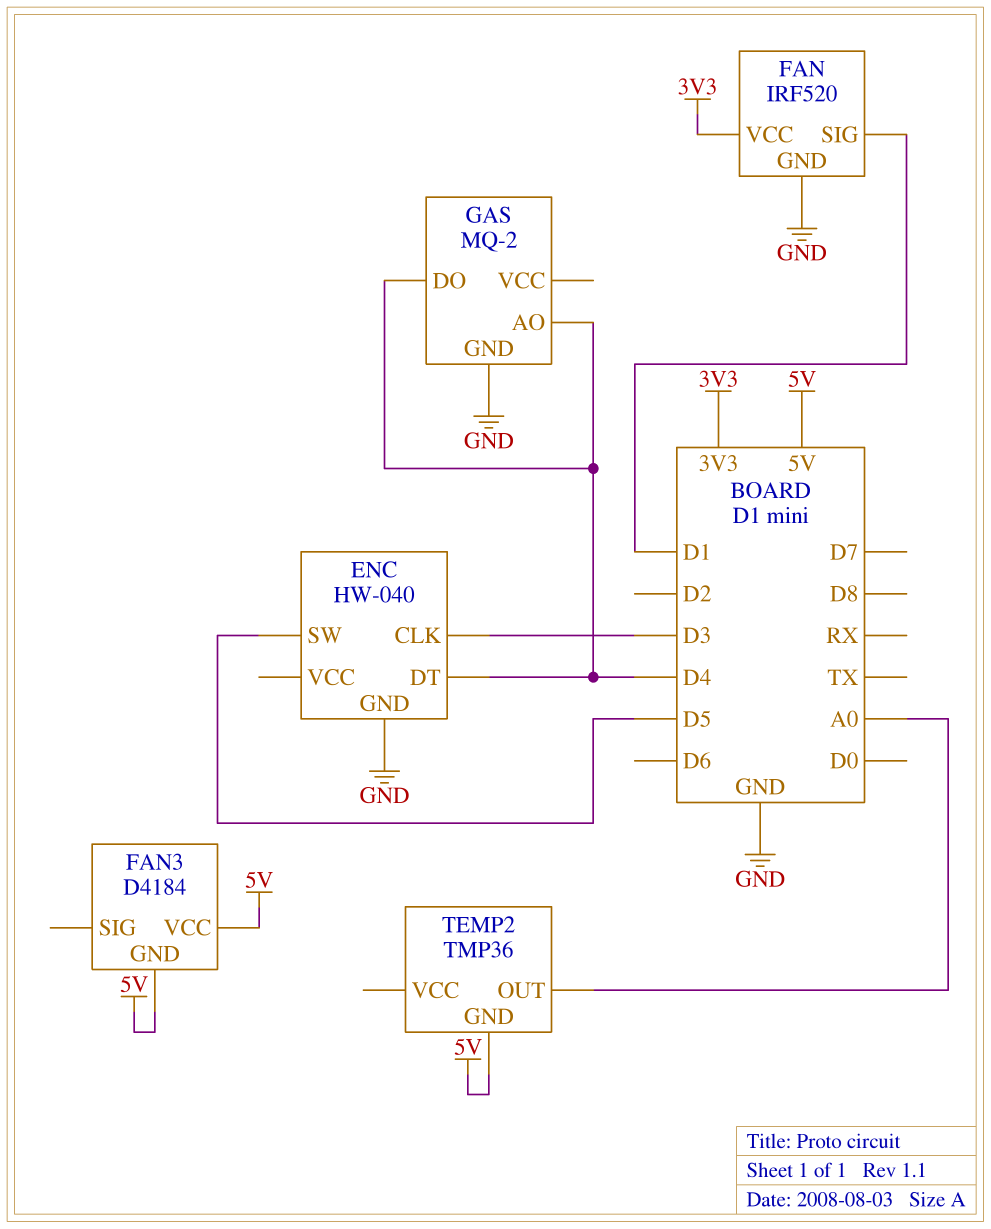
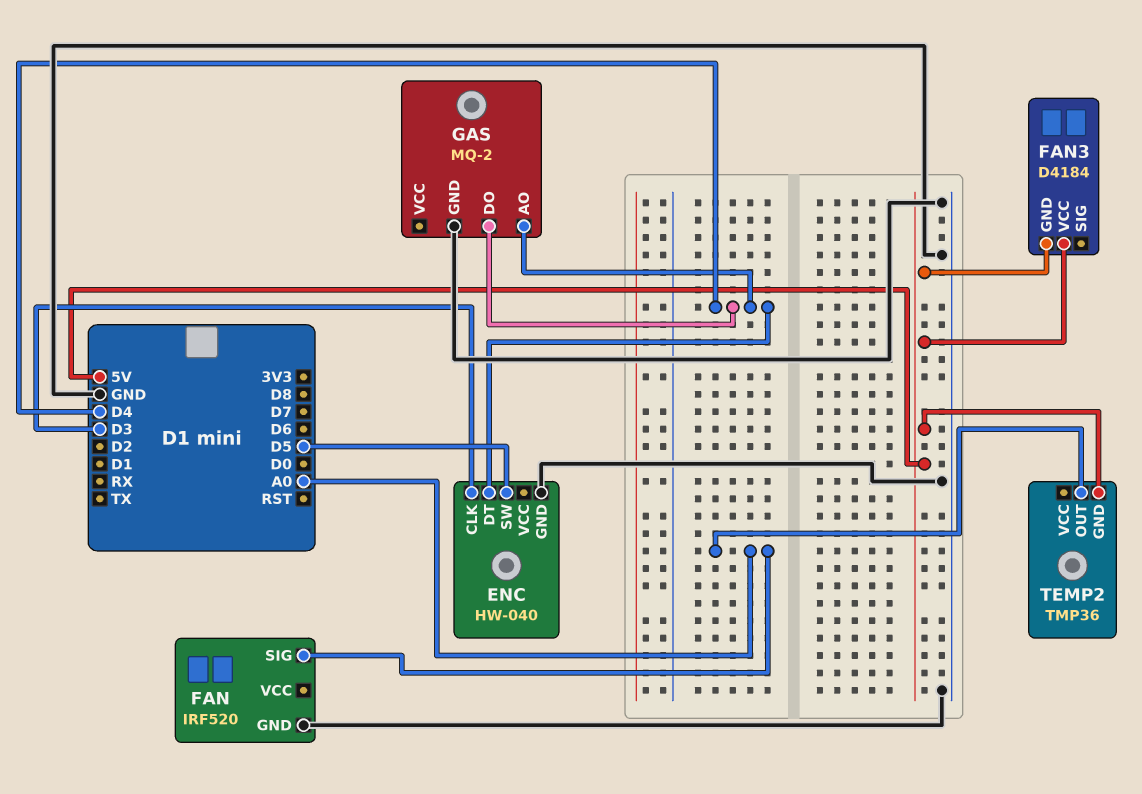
FAN pin SIG: D1 -> A0
FAN pin VCC: 3V3 -> none

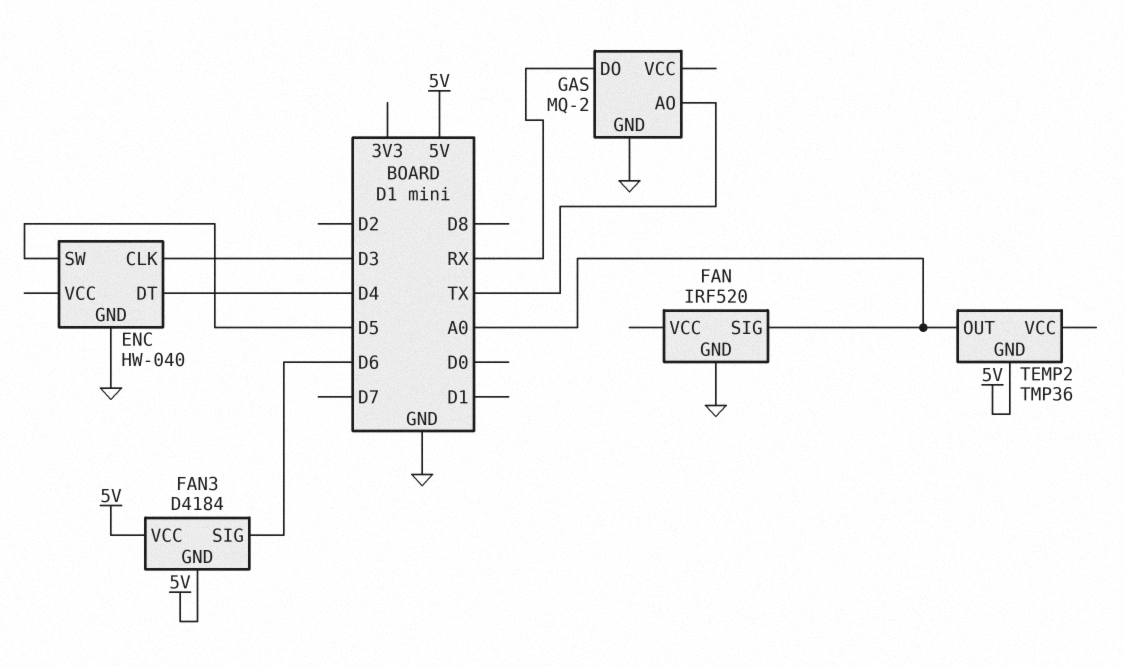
FAN3 pin SIG: none -> D6
GAS pin AO: D4 -> TX
GAS pin DO: D4 -> RX

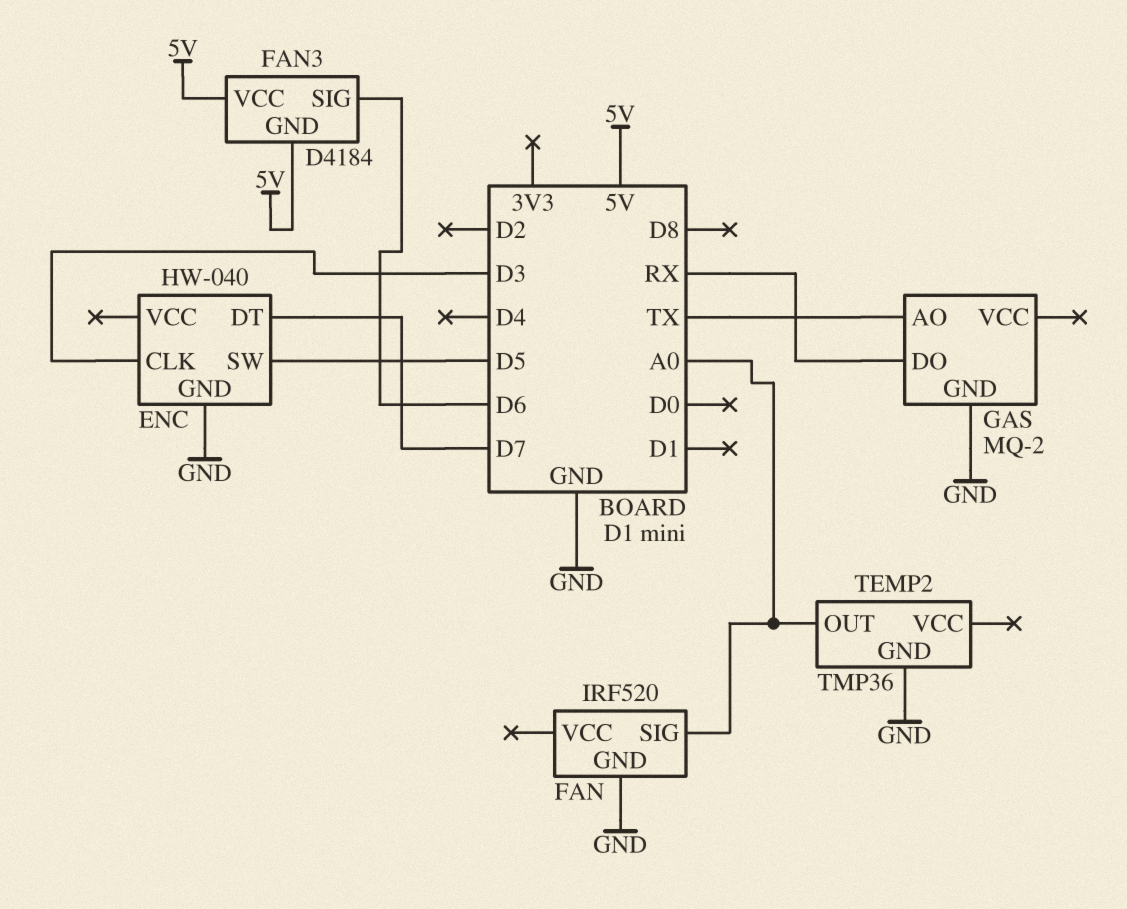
ENC pin DT: D4 -> D7
TEMP2 pin GND: 5V -> GND

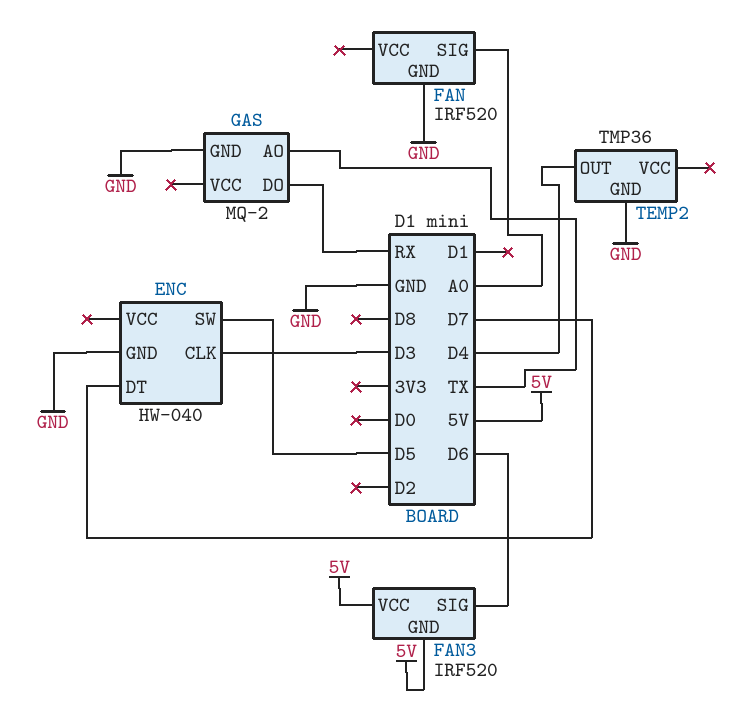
FAN3: D4184 -> IRF520
TEMP2 pin OUT: A0 -> D4

